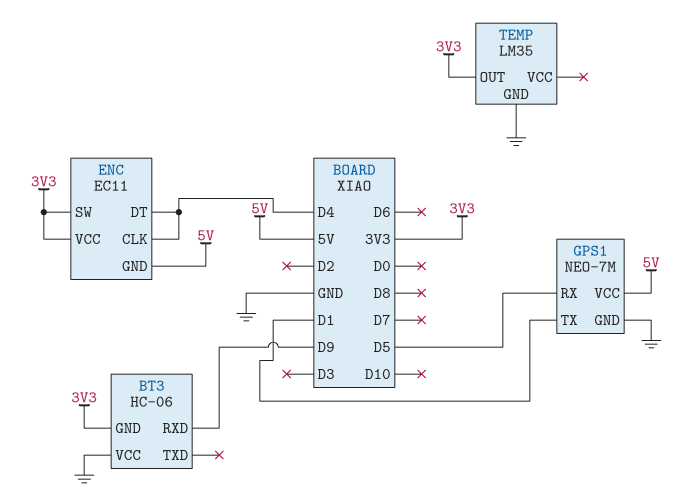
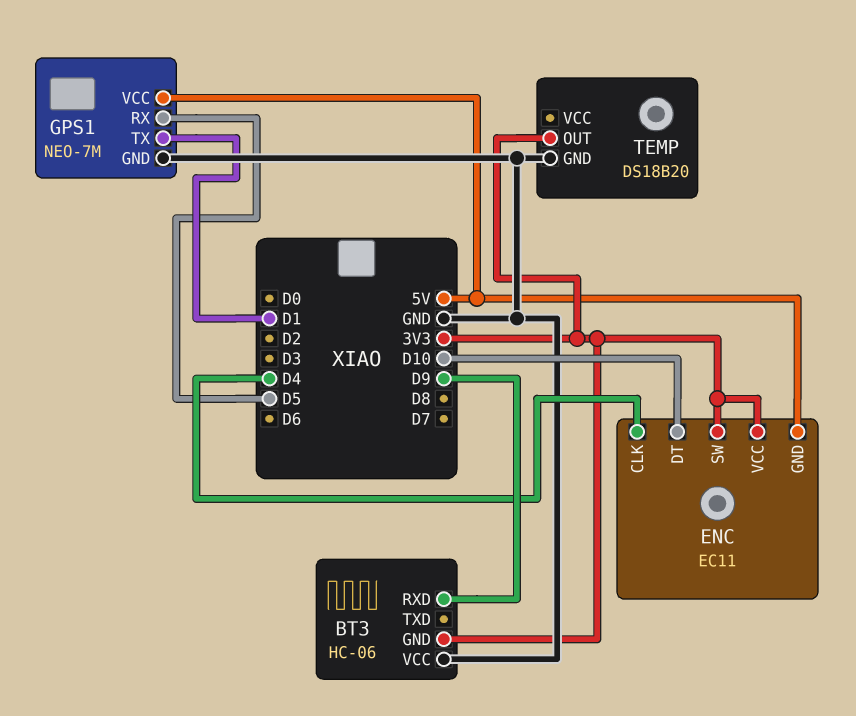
ENC pin DT: D4 -> D10
TEMP: LM35 -> DS18B20

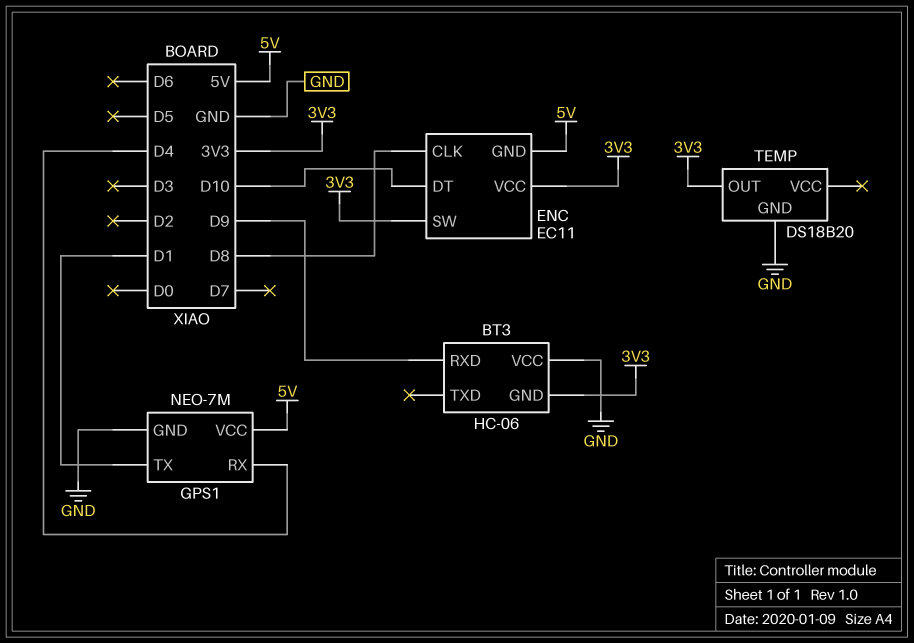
ENC pin CLK: D4 -> D8
GPS1 pin RX: D5 -> D4

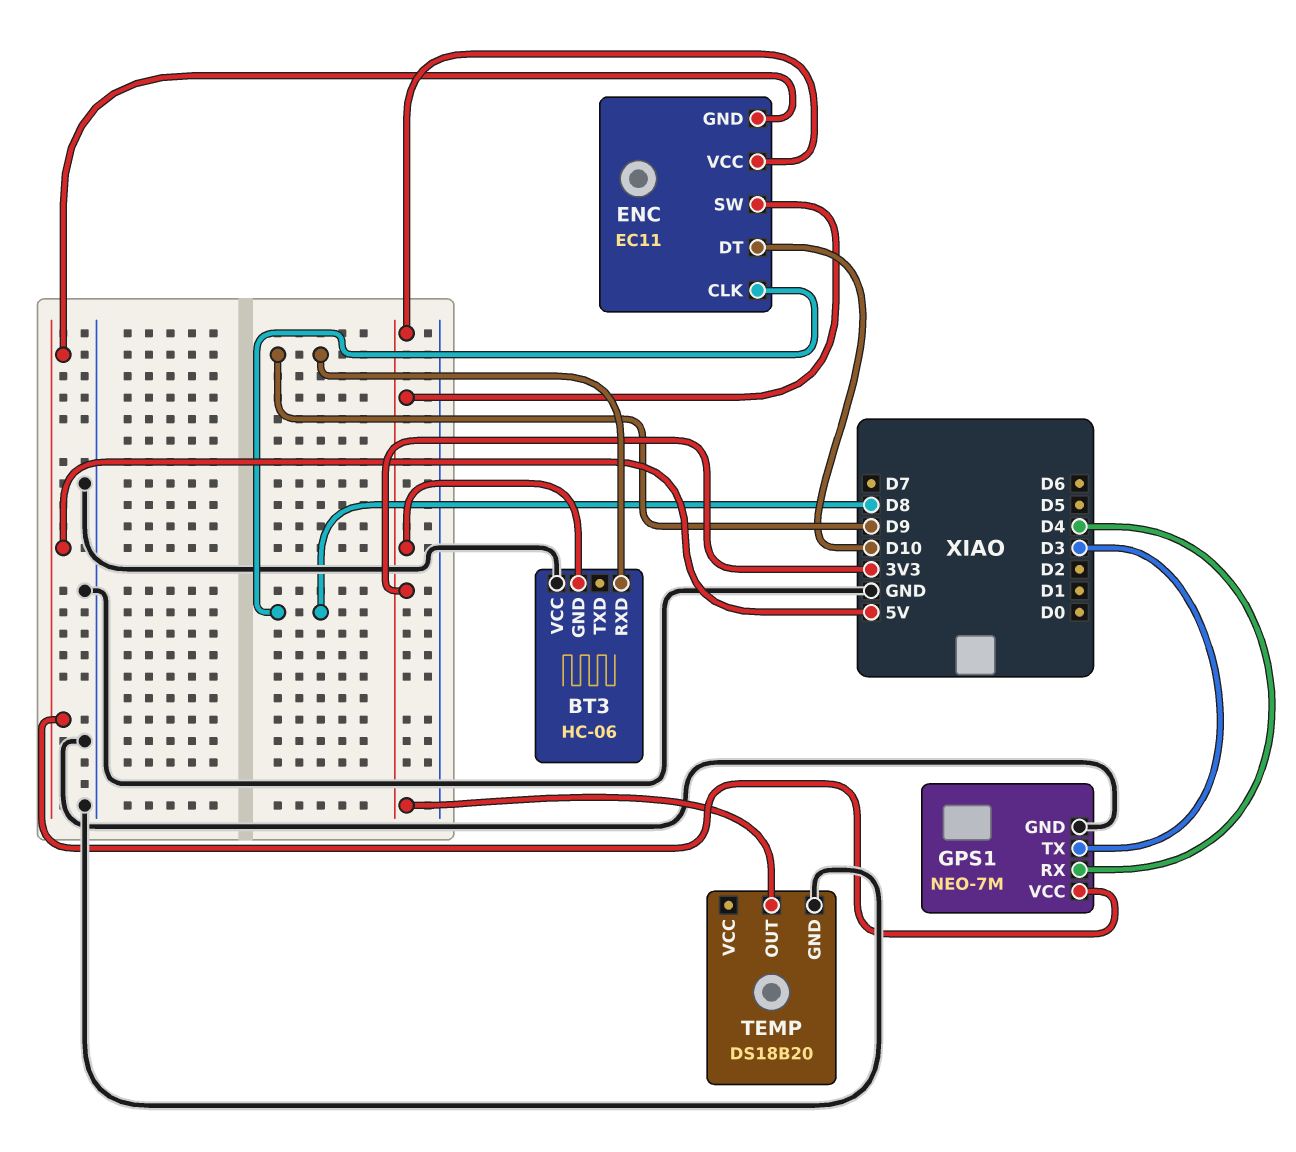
GPS1 pin TX: D1 -> D3

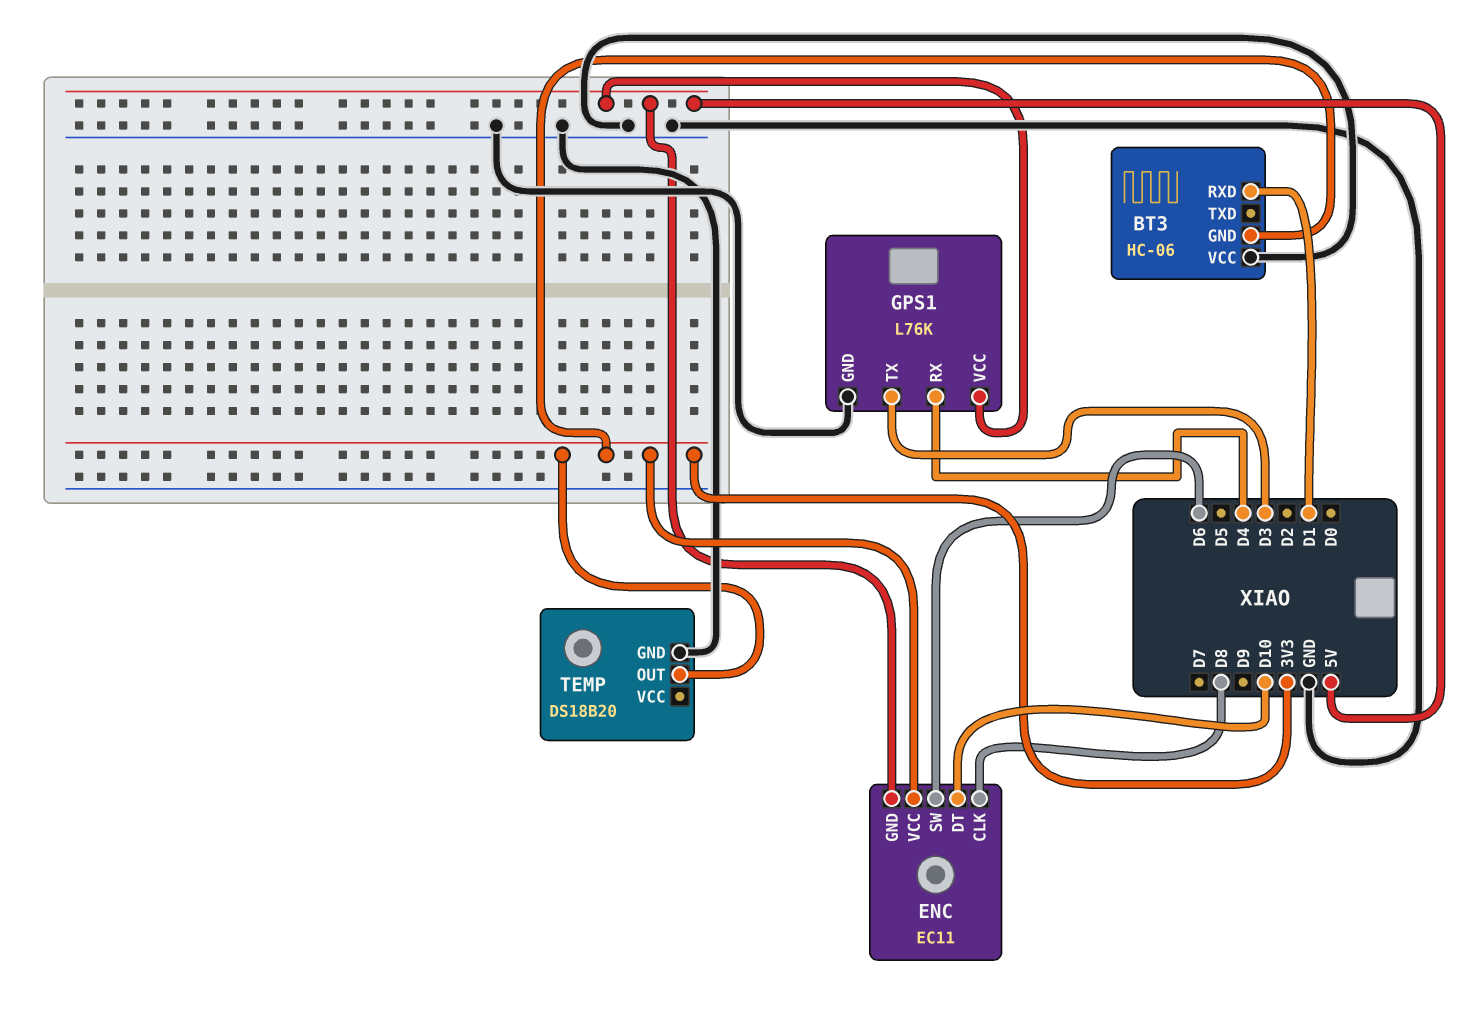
BT3 pin RXD: D9 -> D1
ENC pin SW: 3V3 -> D6
GPS1: NEO-7M -> L76K

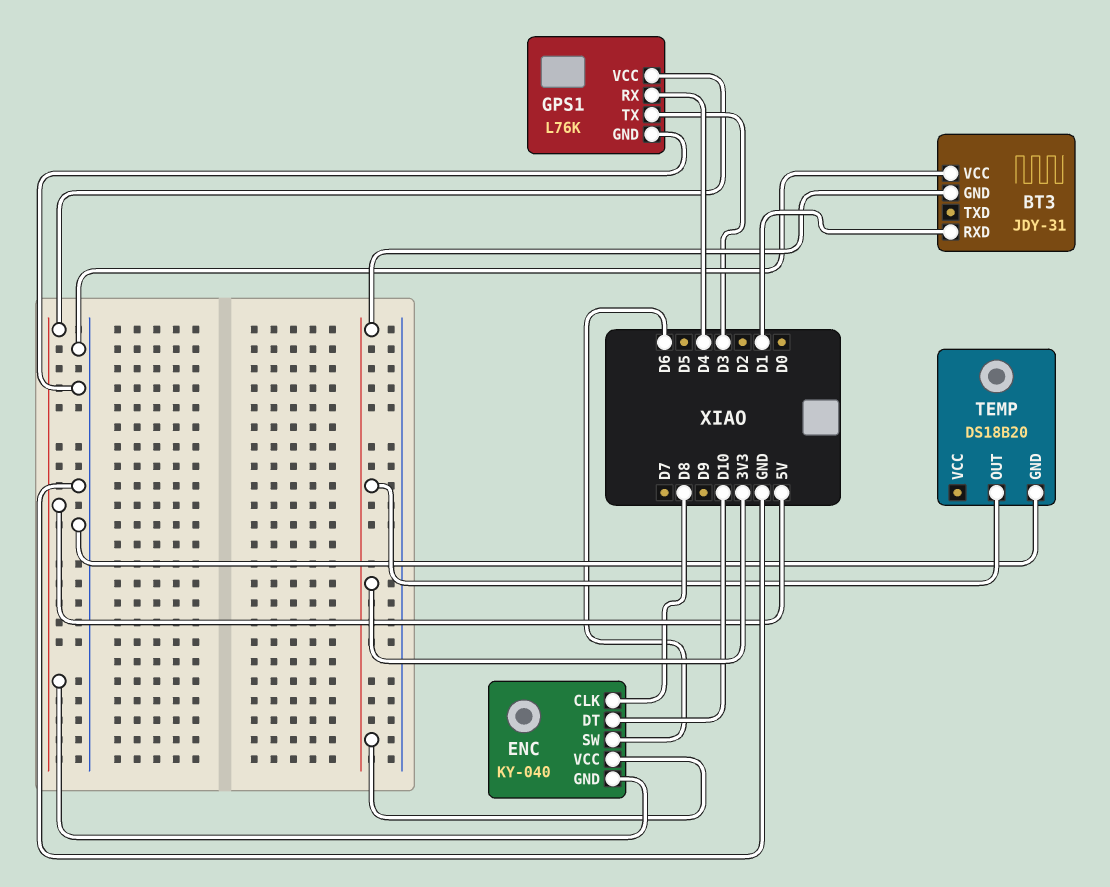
BT3: HC-06 -> JDY-31
ENC: EC11 -> KY-040

